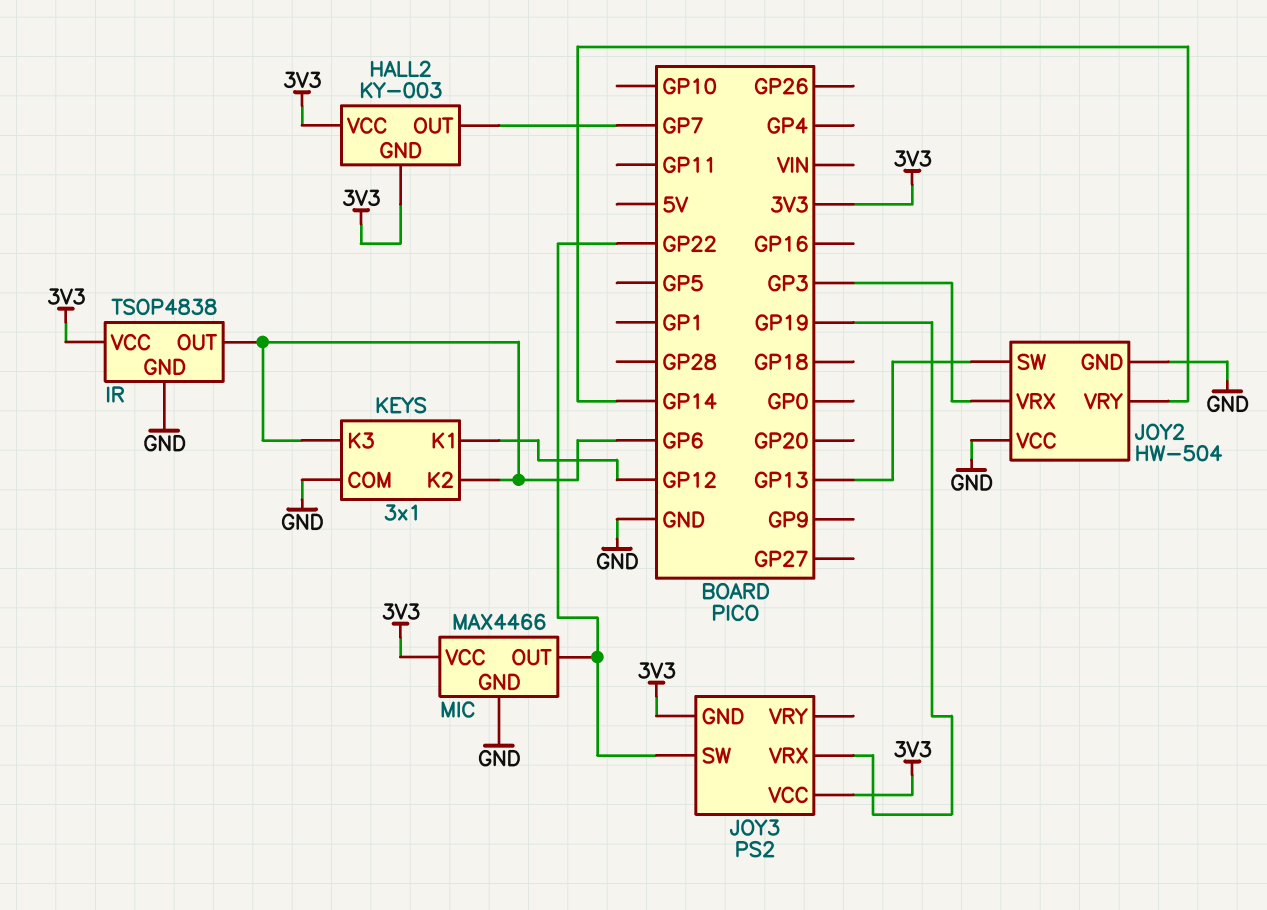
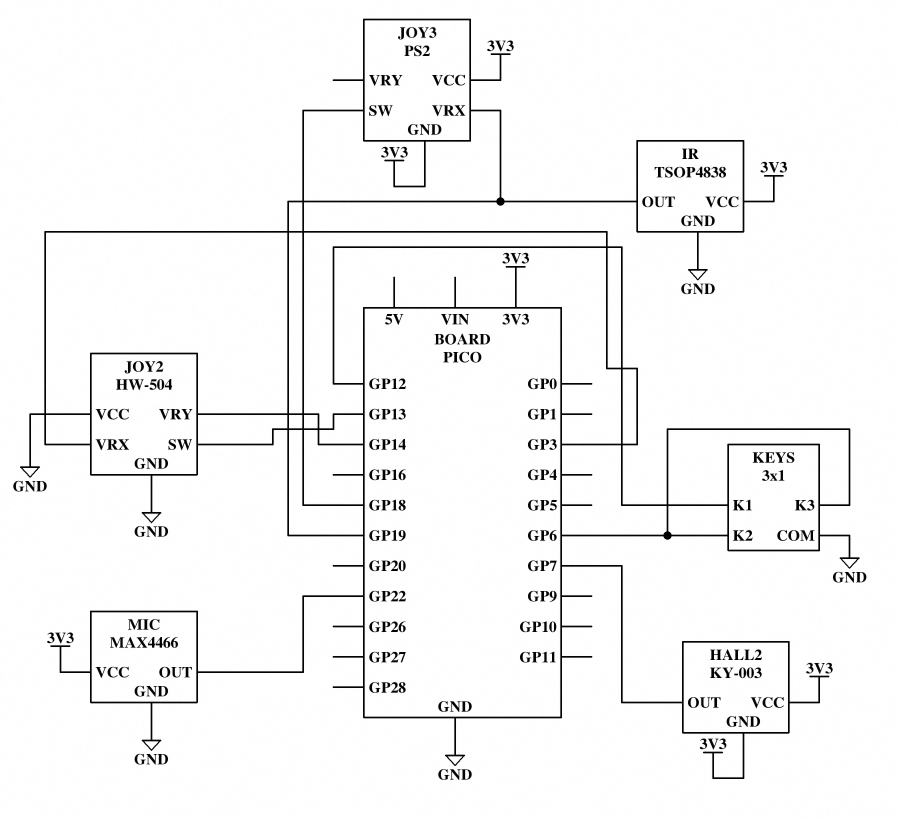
IR pin OUT: GP6 -> GP19
JOY3 pin SW: GP22 -> GP18

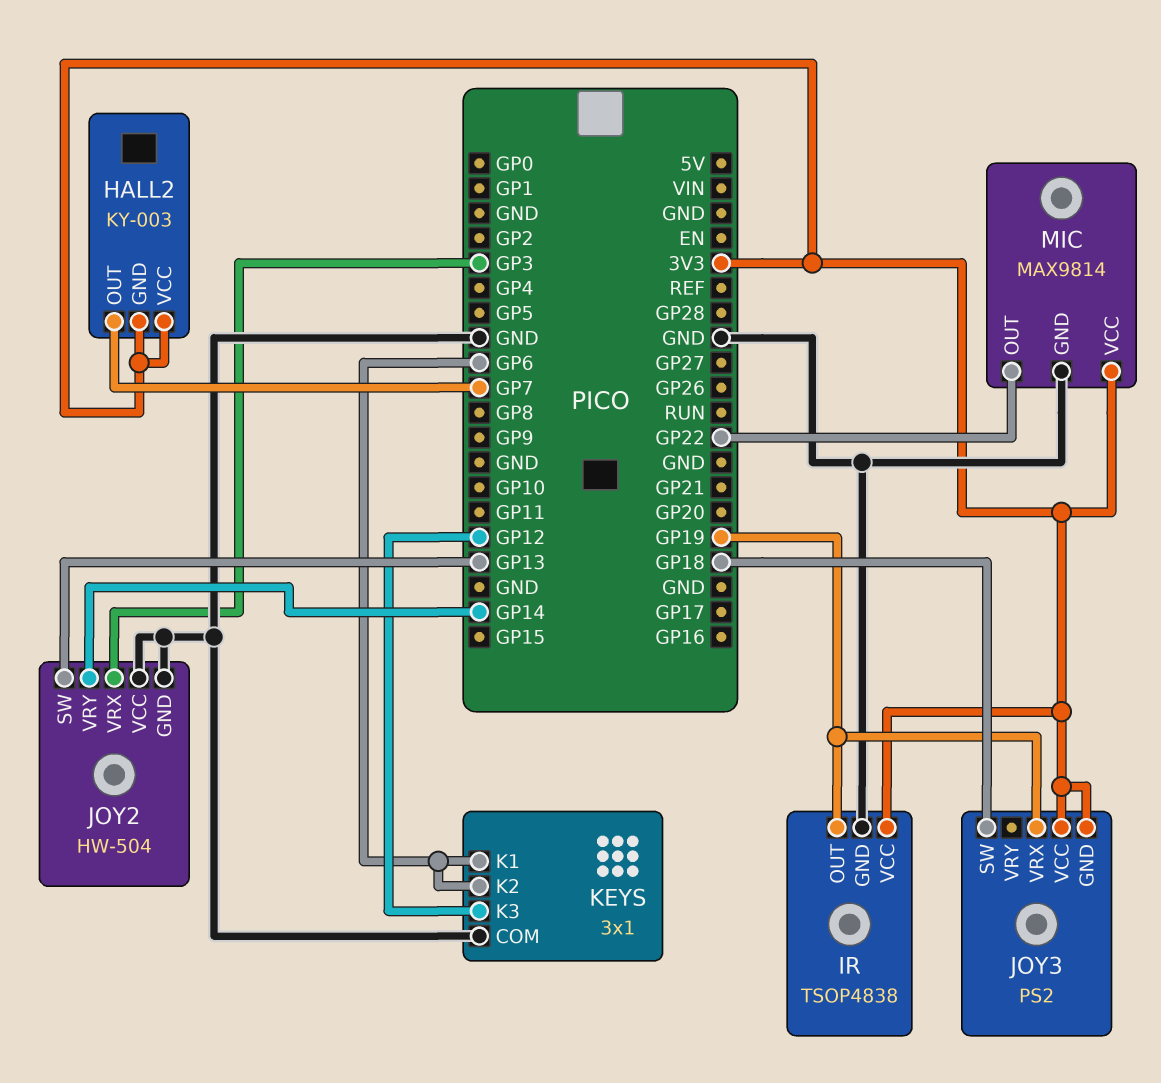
KEYS pin K1: GP12 -> GP6
KEYS pin K3: GP6 -> GP12
MIC: MAX4466 -> MAX9814

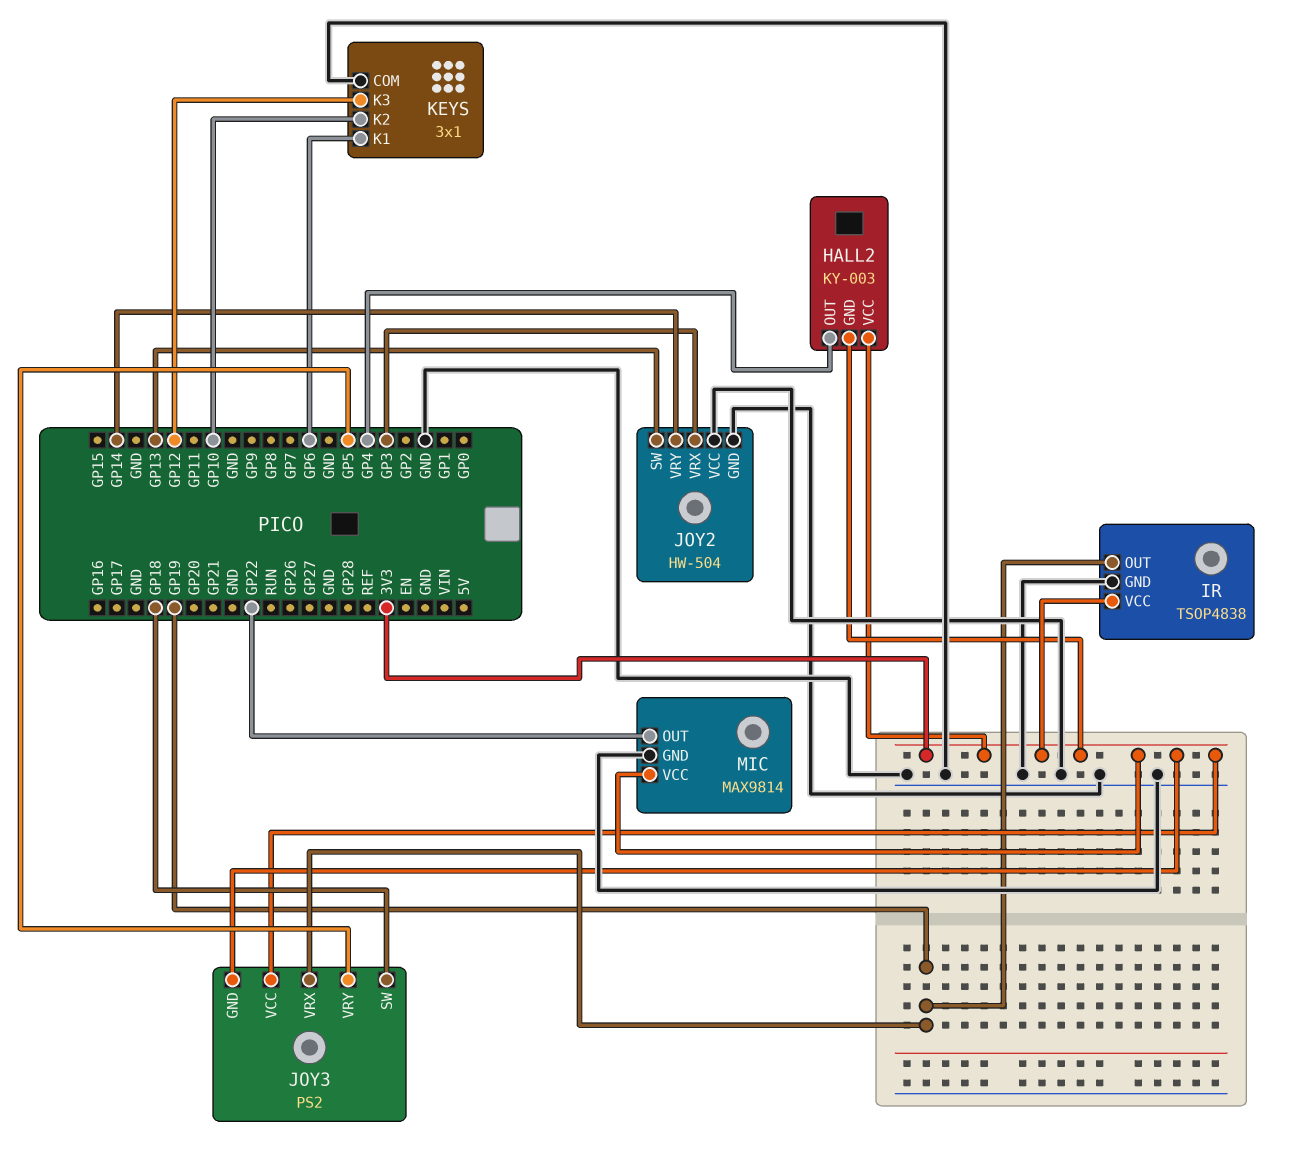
HALL2 pin OUT: GP7 -> GP4
JOY3 pin VRY: none -> GP5
KEYS pin K2: GP6 -> GP10

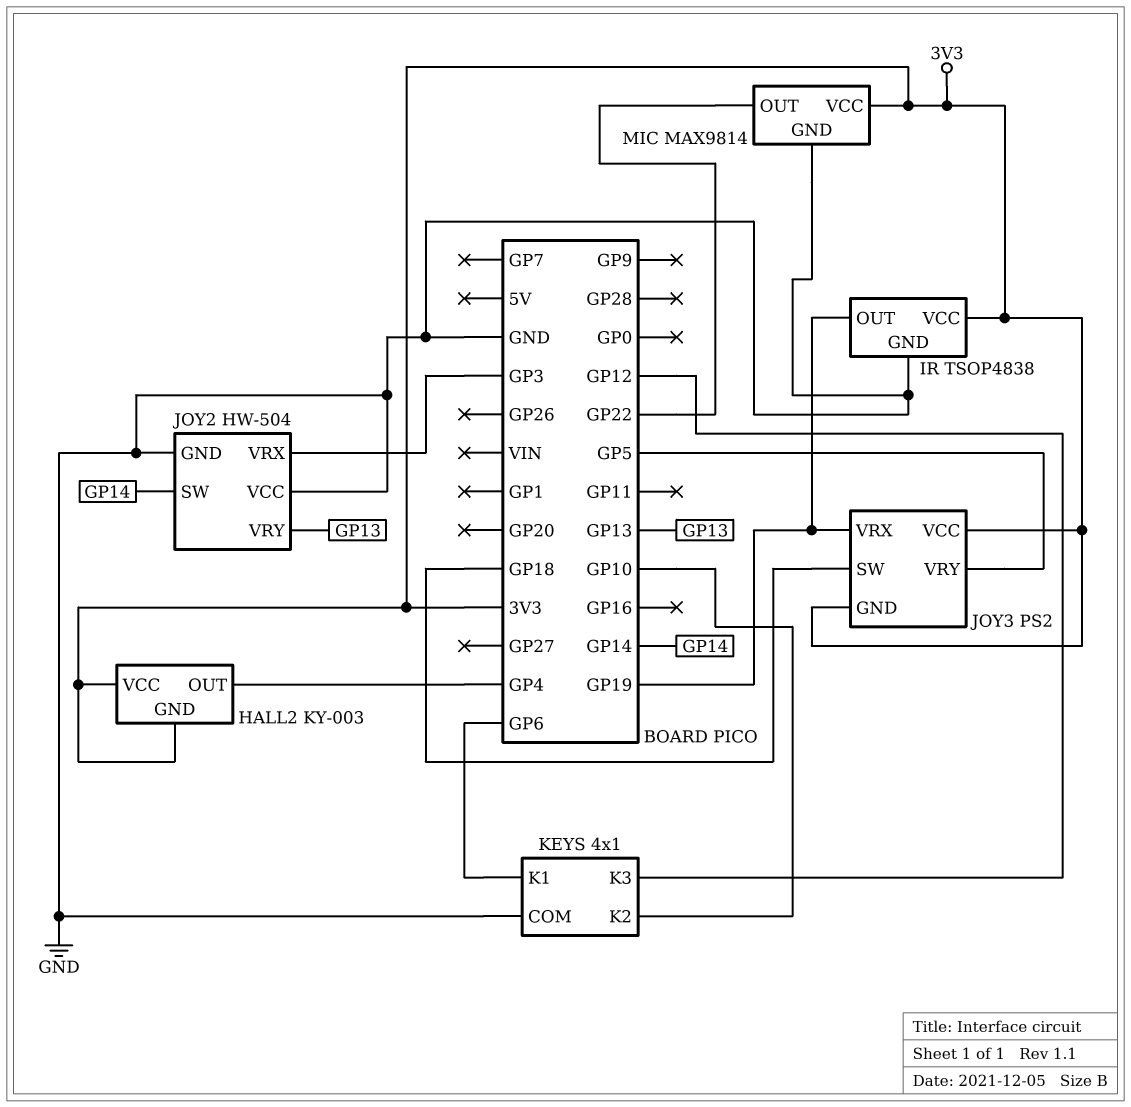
JOY2 pin SW: GP13 -> GP14
JOY2 pin VRY: GP14 -> GP13
KEYS: 3x1 -> 4x1

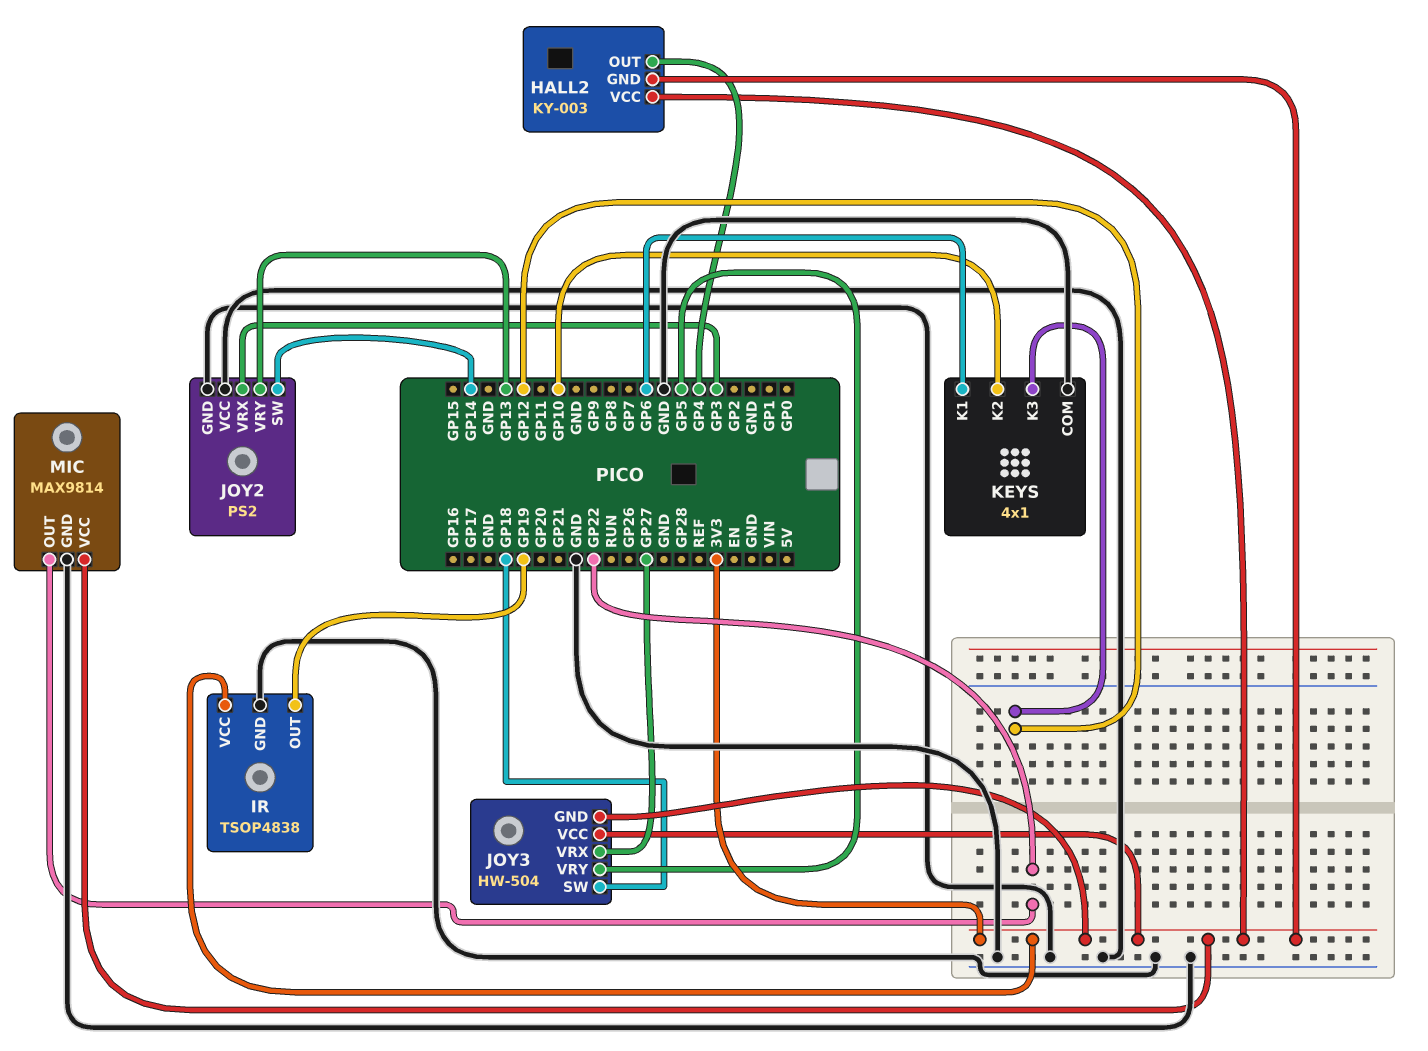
JOY2: HW-504 -> PS2
JOY3: PS2 -> HW-504
JOY3 pin VRX: GP19 -> GP27

